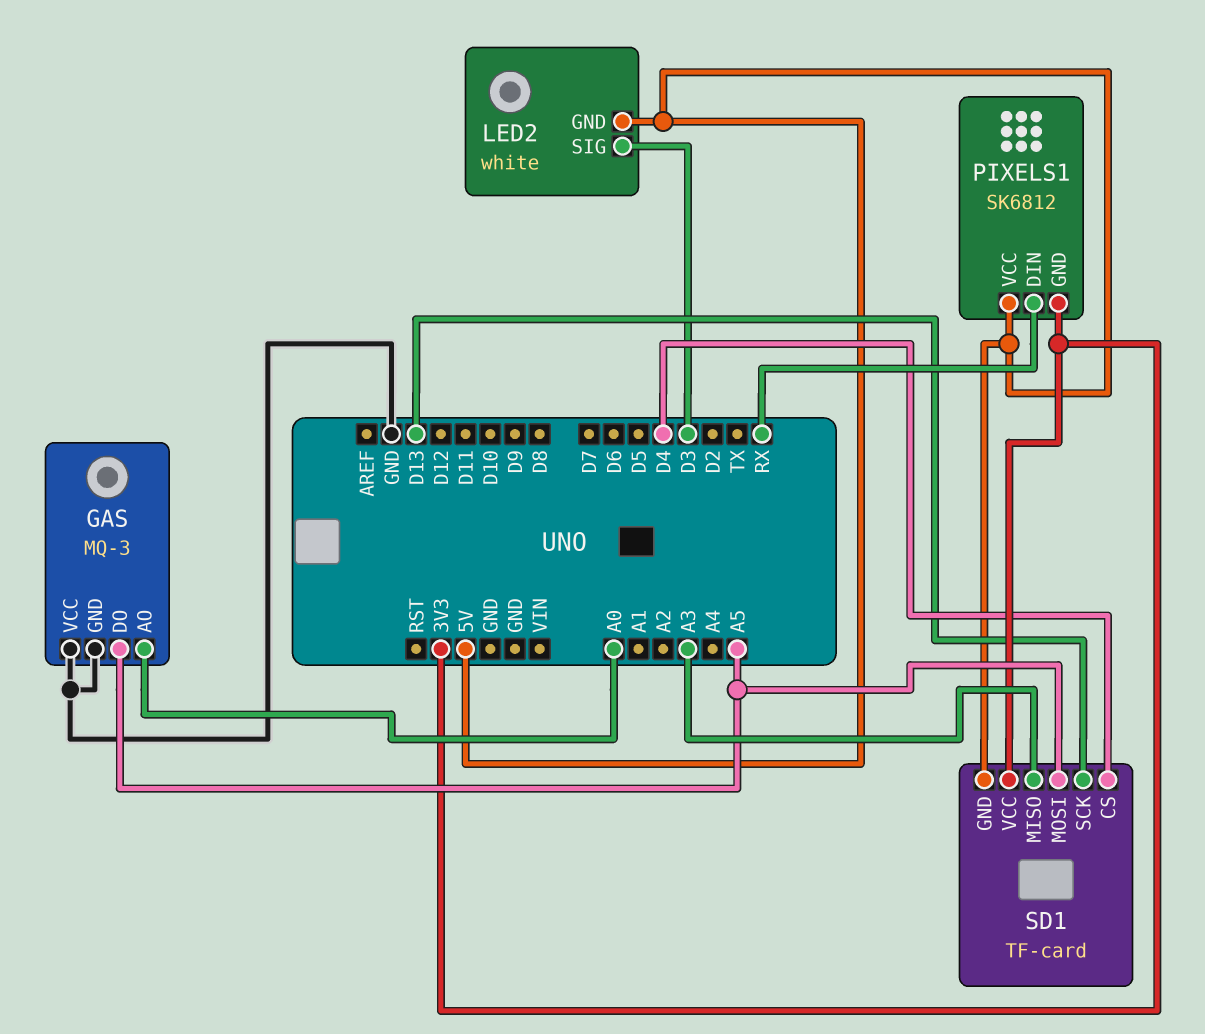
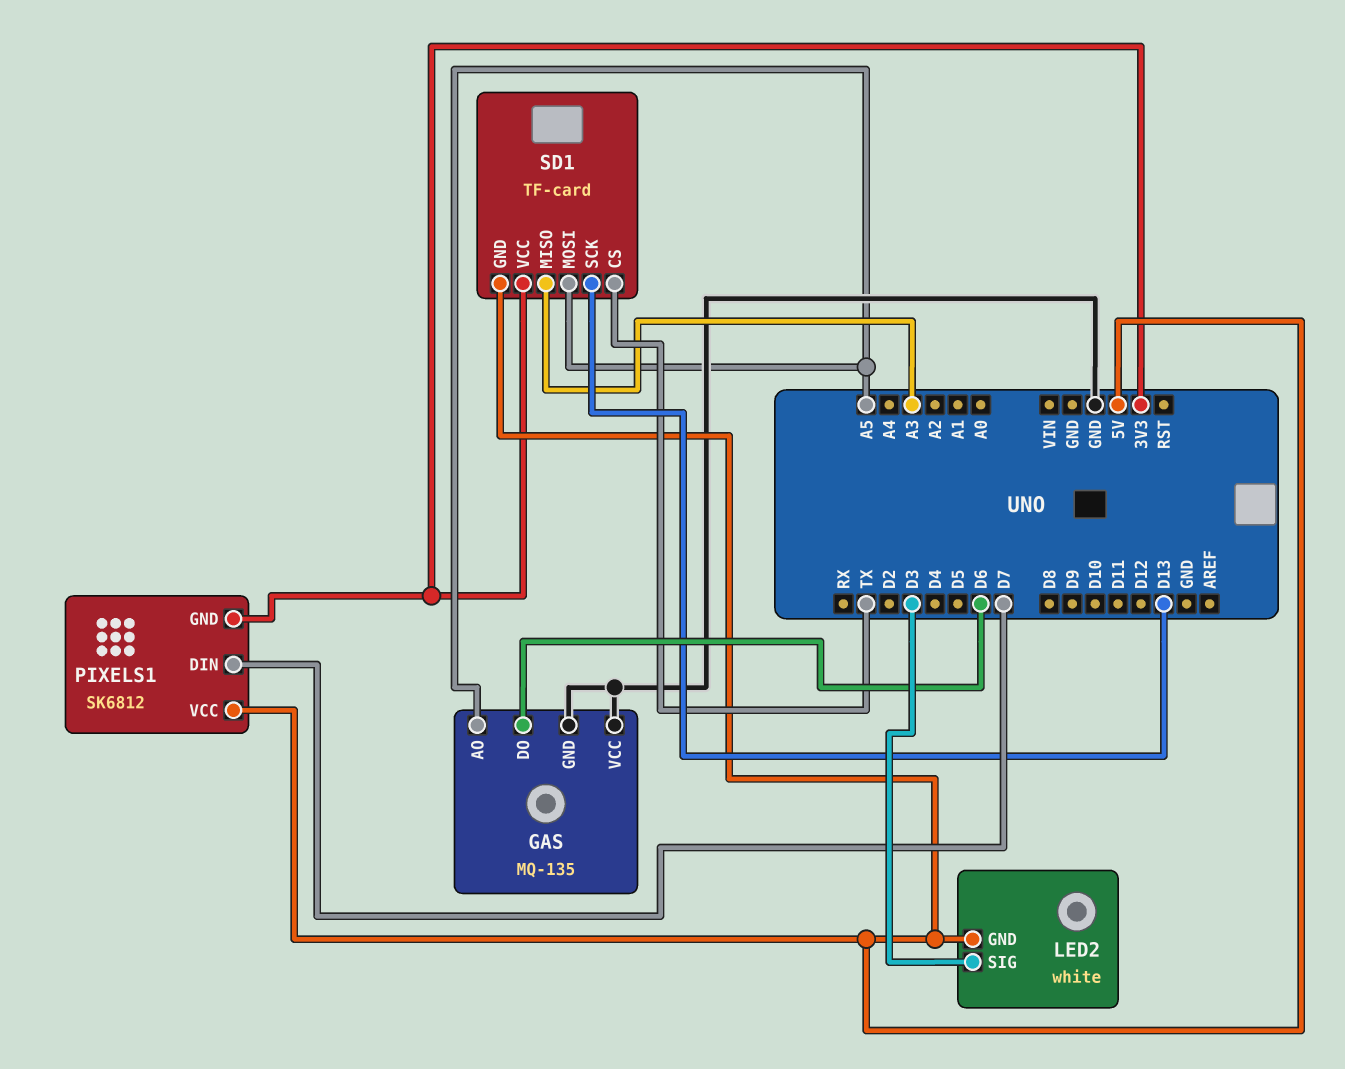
GAS: MQ-3 -> MQ-135
GAS pin AO: A0 -> A5
GAS pin DO: A5 -> D6
PIXELS1 pin DIN: RX -> D7
SD1 pin CS: D4 -> TX

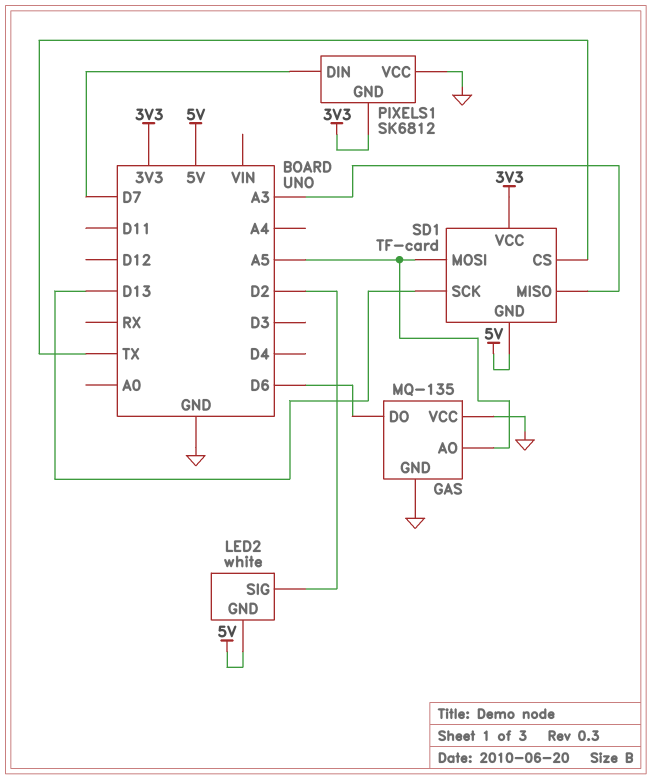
LED2 pin SIG: D3 -> D2
PIXELS1 pin VCC: 5V -> GND

